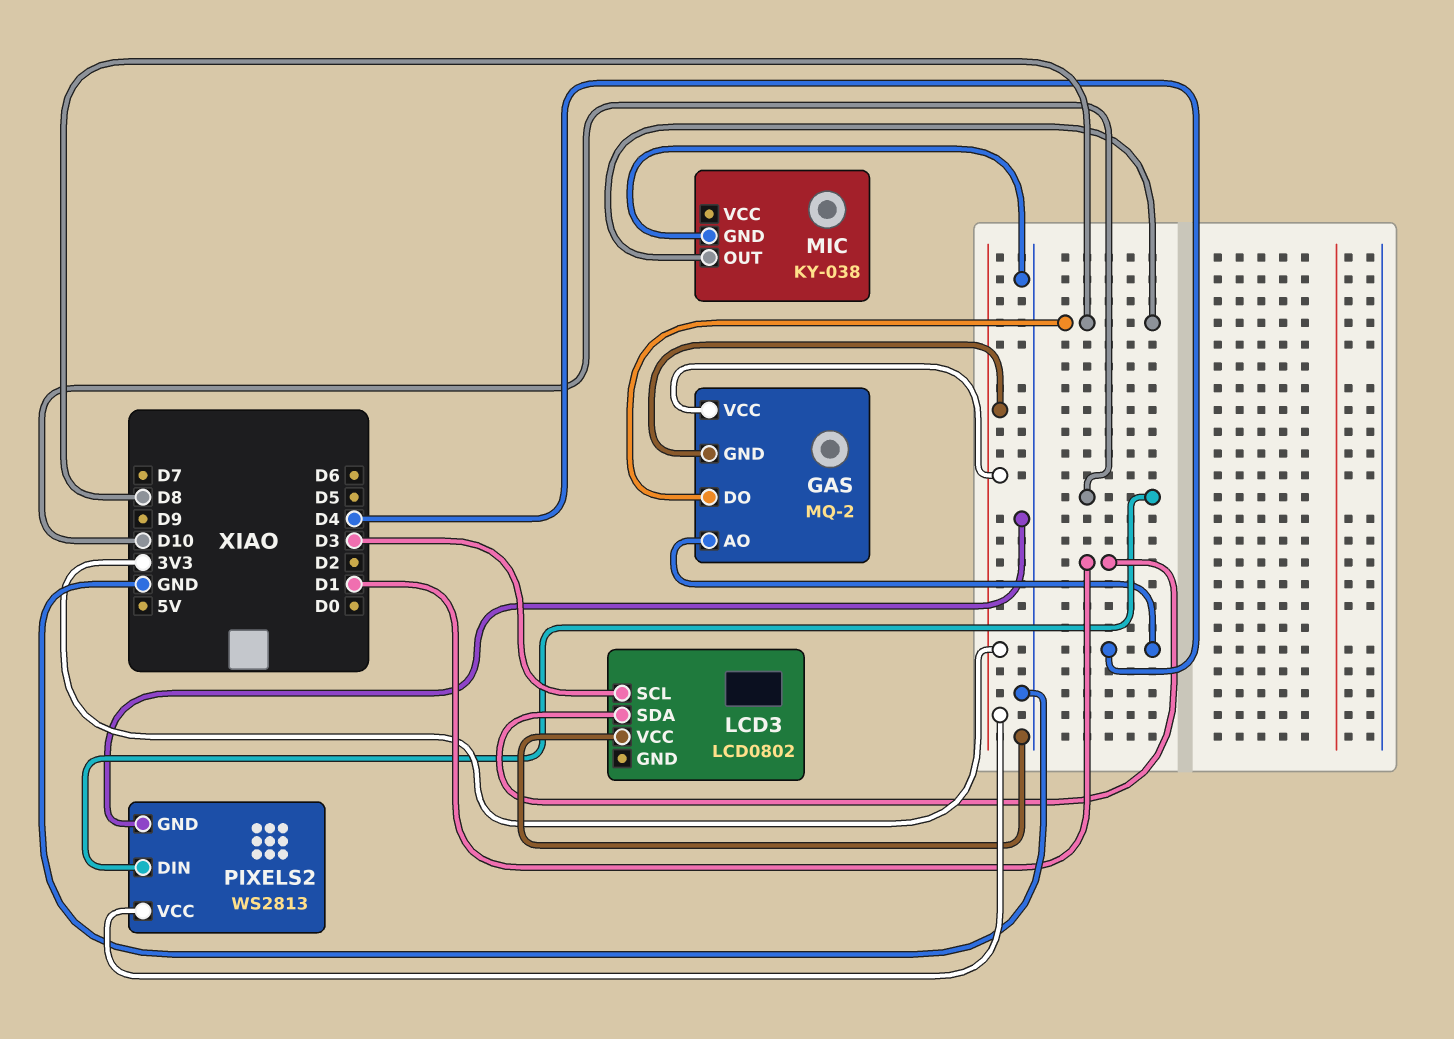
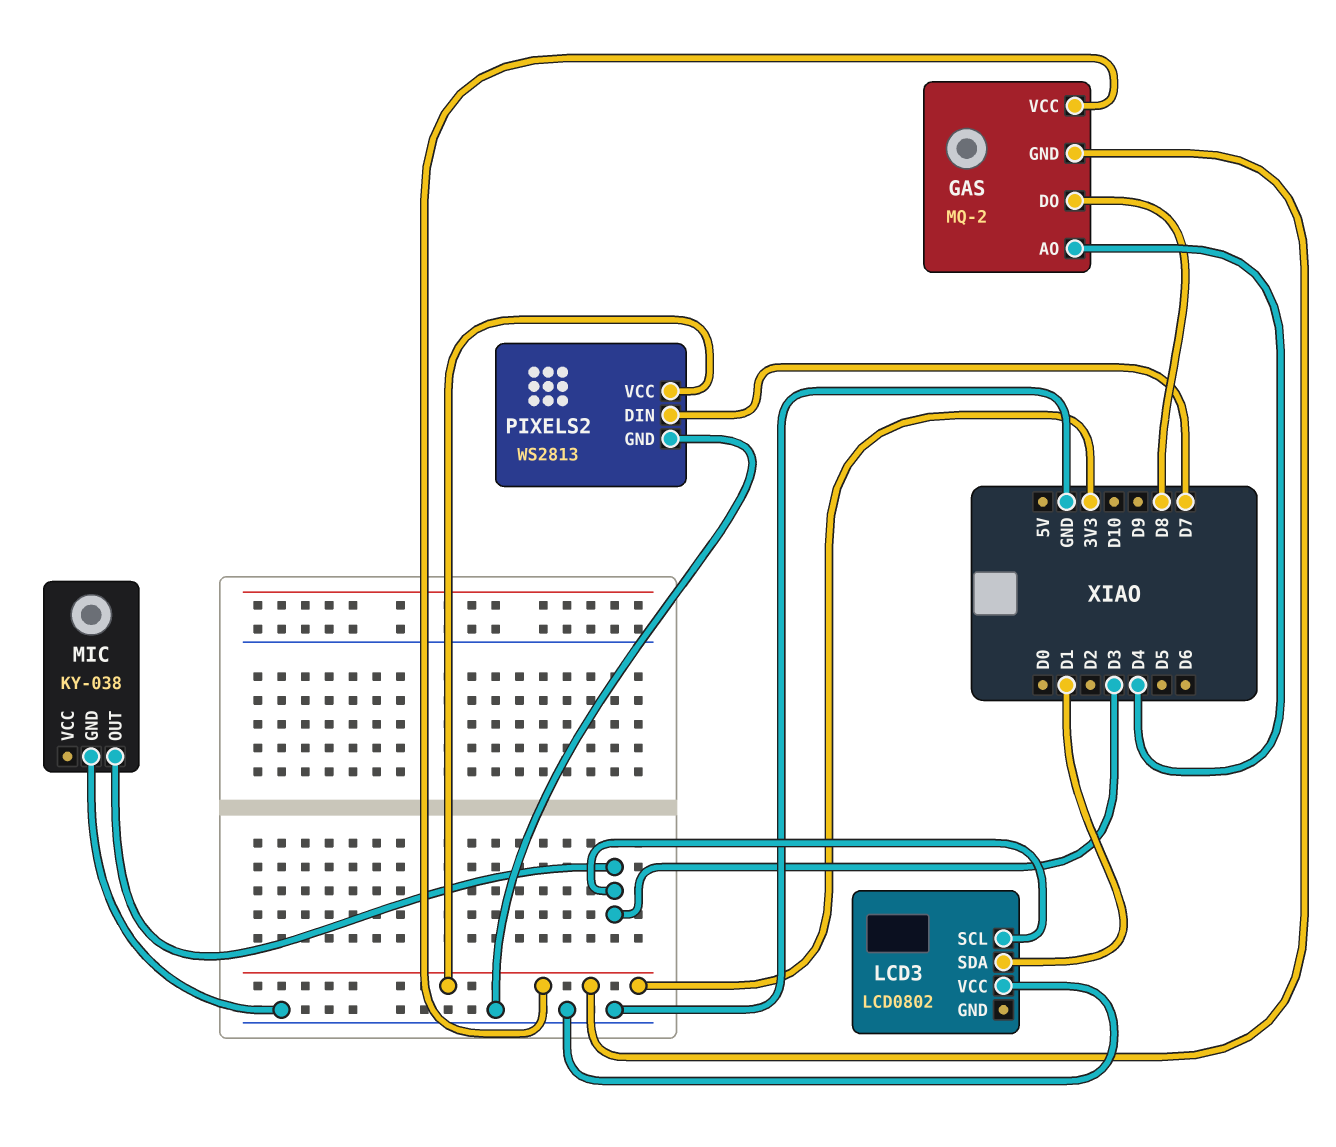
MIC pin OUT: D8 -> D3
PIXELS2 pin DIN: D10 -> D7

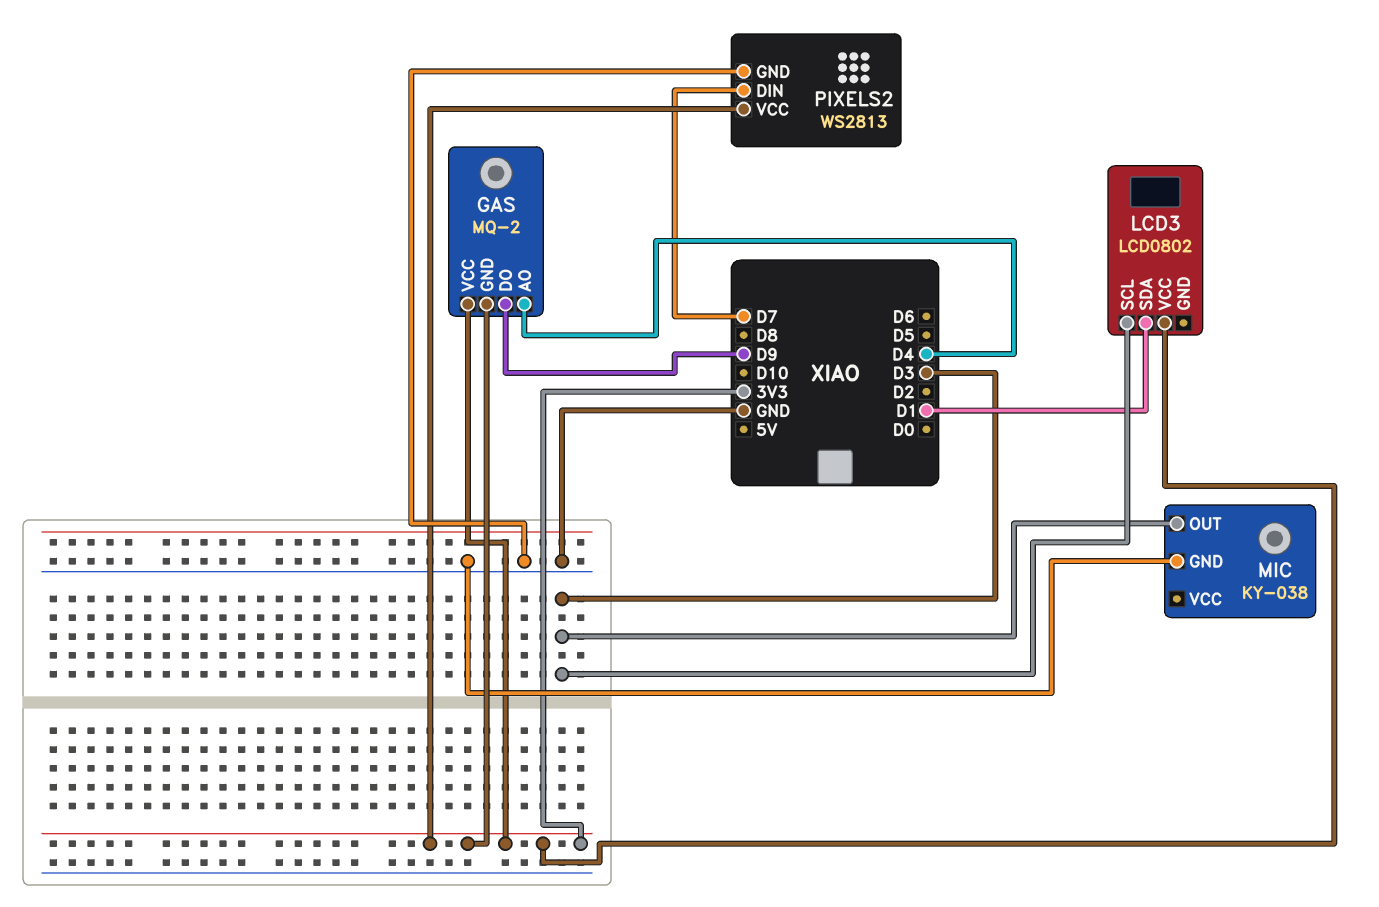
GAS pin DO: D8 -> D9
LCD3 pin VCC: GND -> 3V3

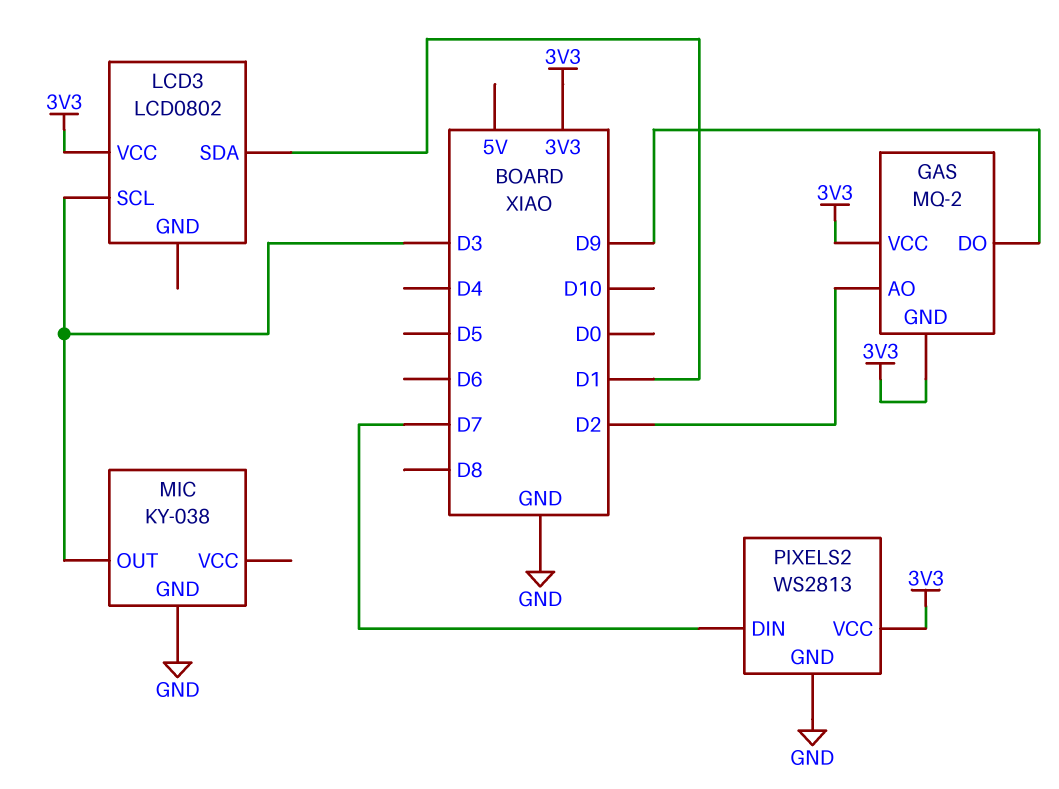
GAS pin AO: D4 -> D2

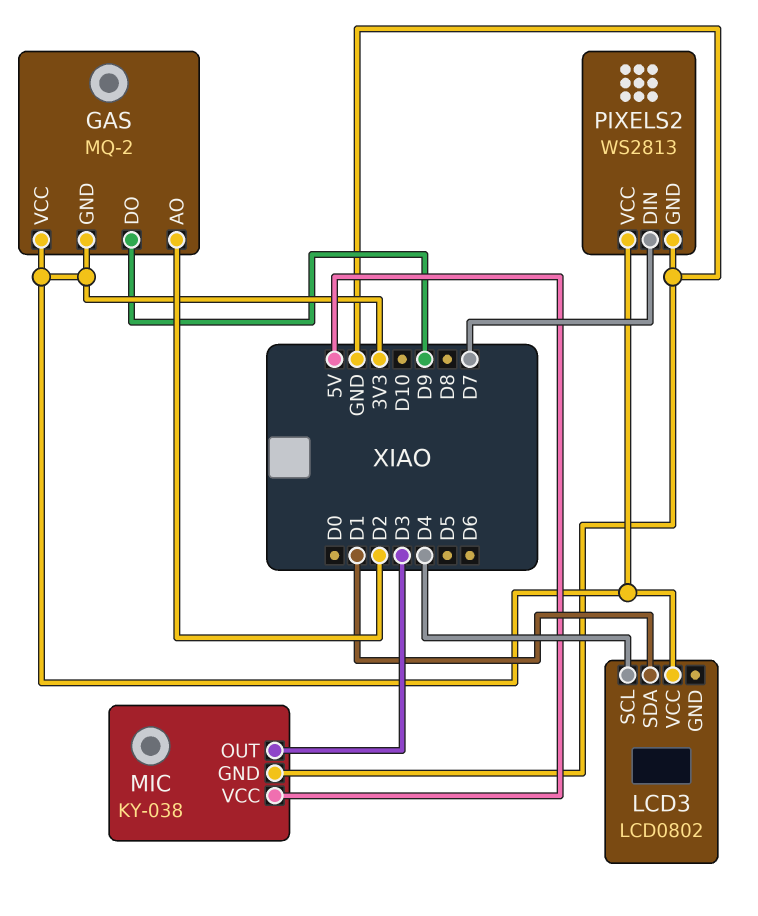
LCD3 pin SCL: D3 -> D4
MIC pin VCC: none -> 5V

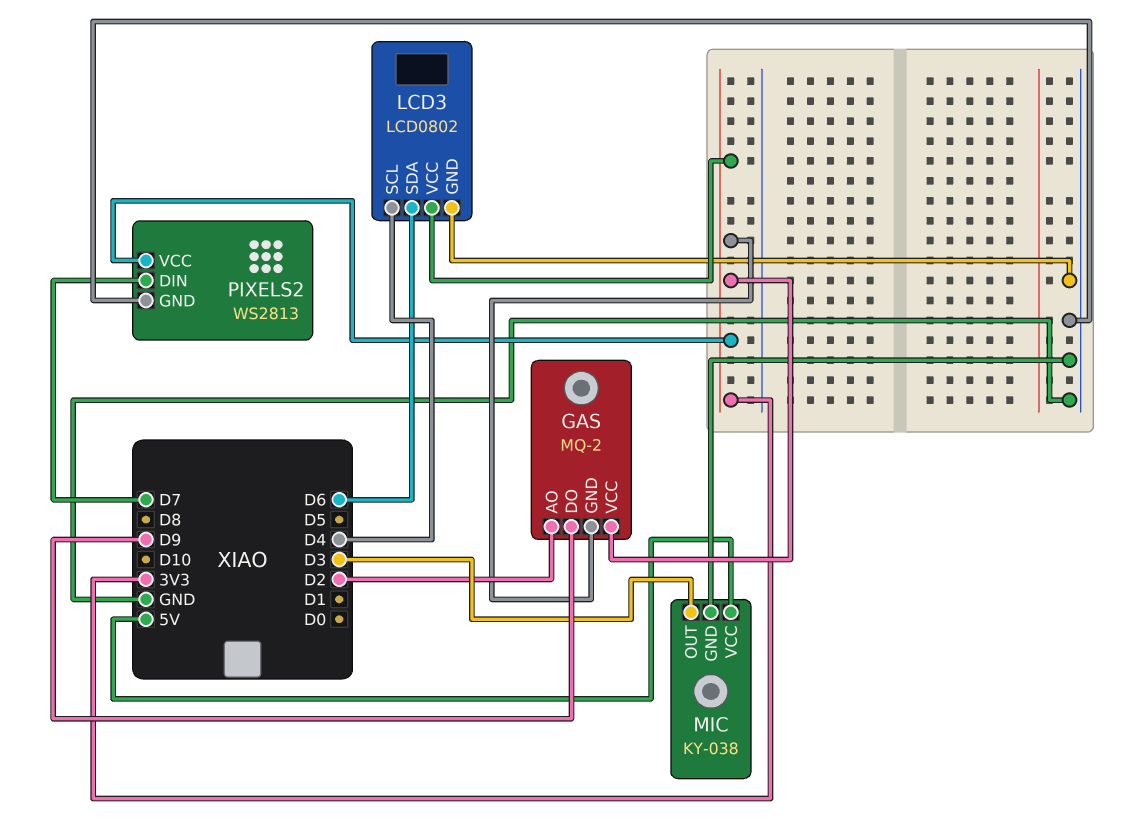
LCD3 pin GND: none -> GND
LCD3 pin SDA: D1 -> D6

